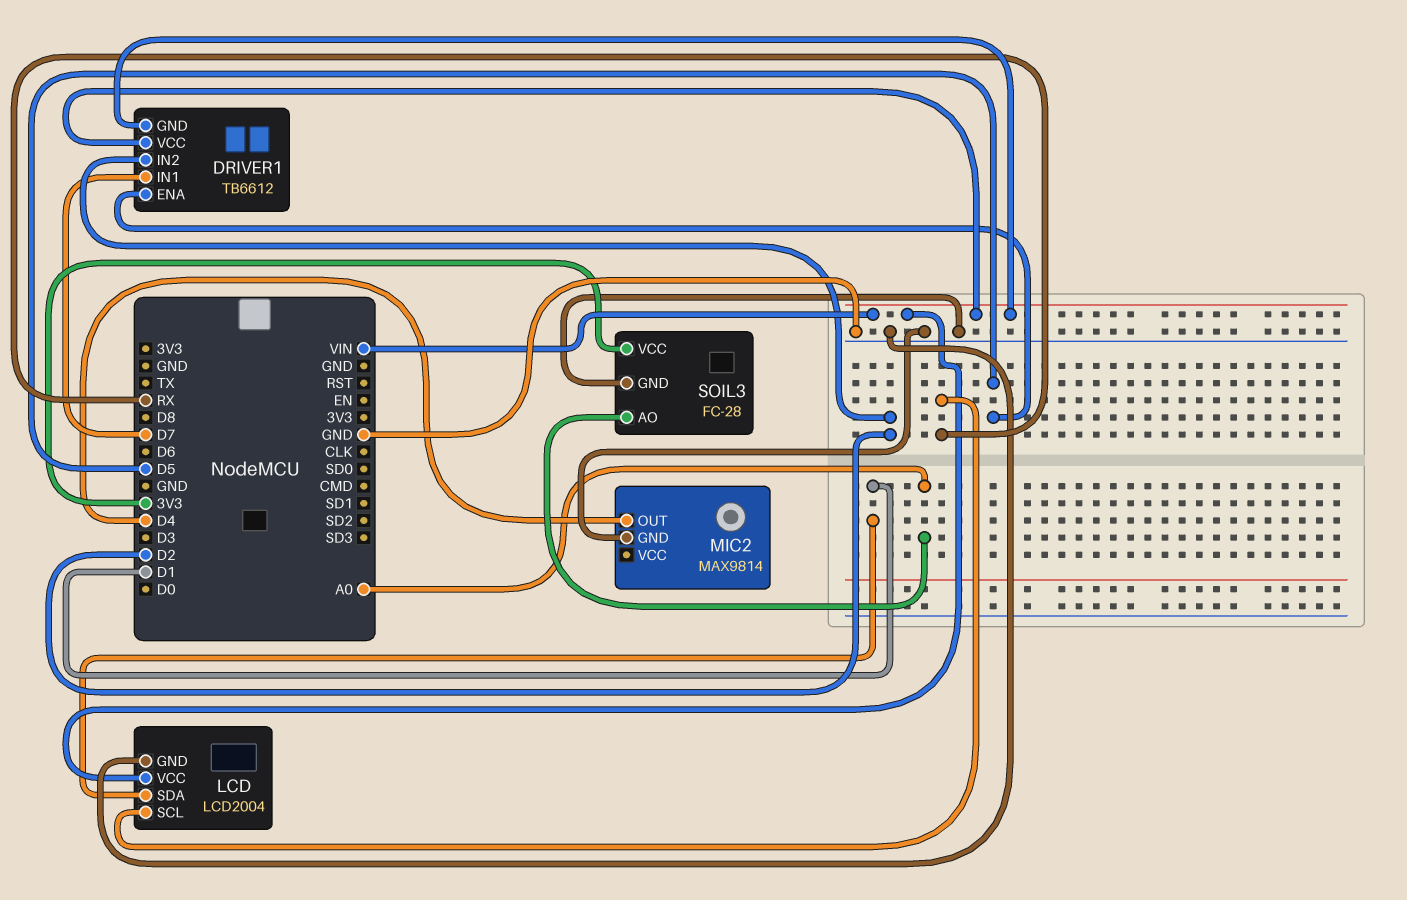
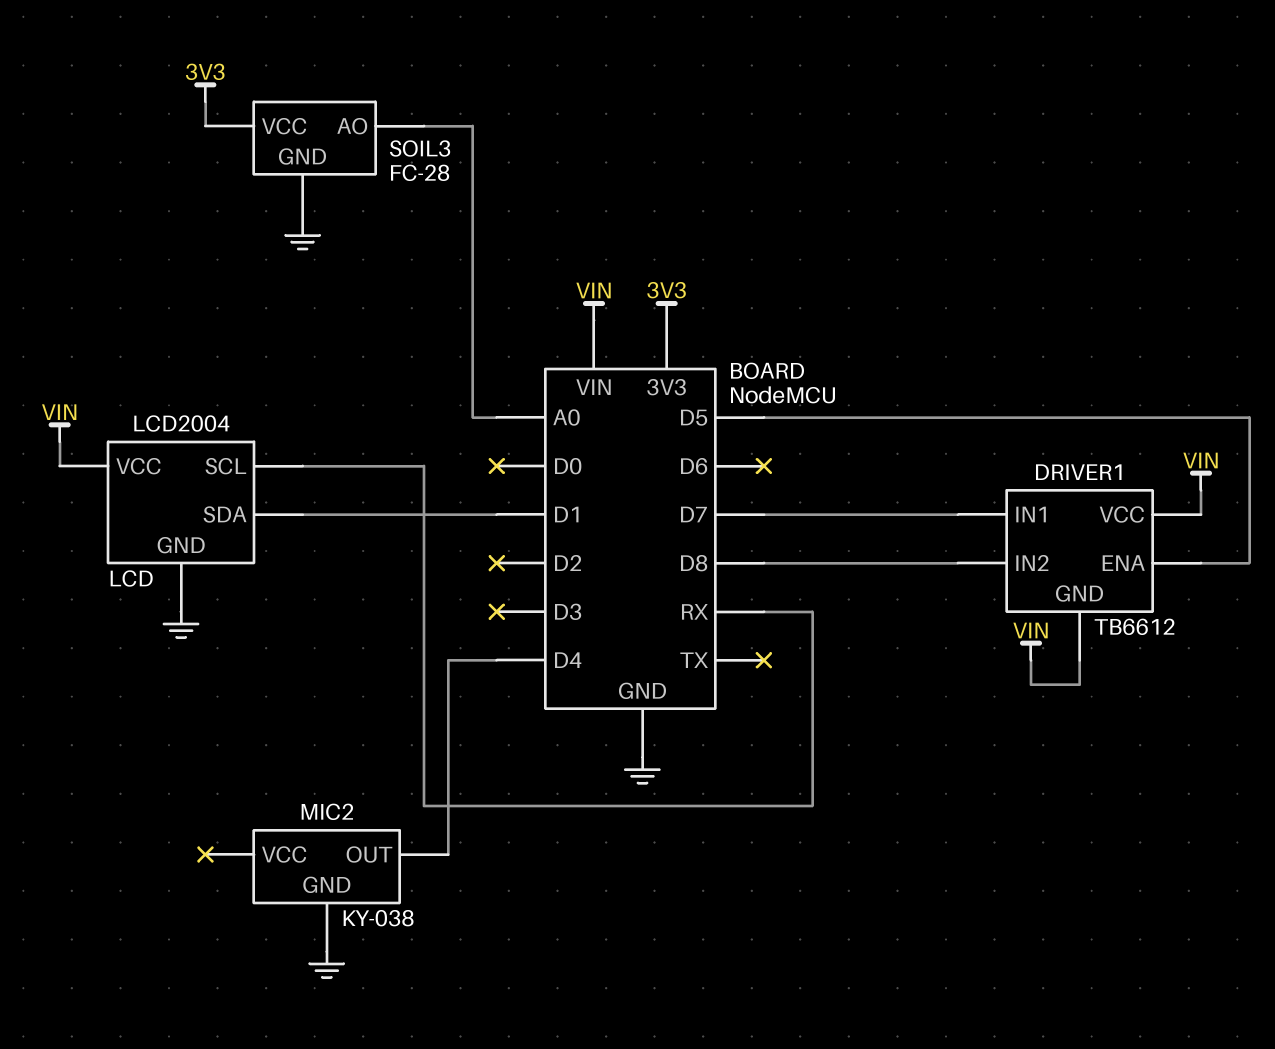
DRIVER1 pin IN2: D2 -> D8
MIC2: MAX9814 -> KY-038

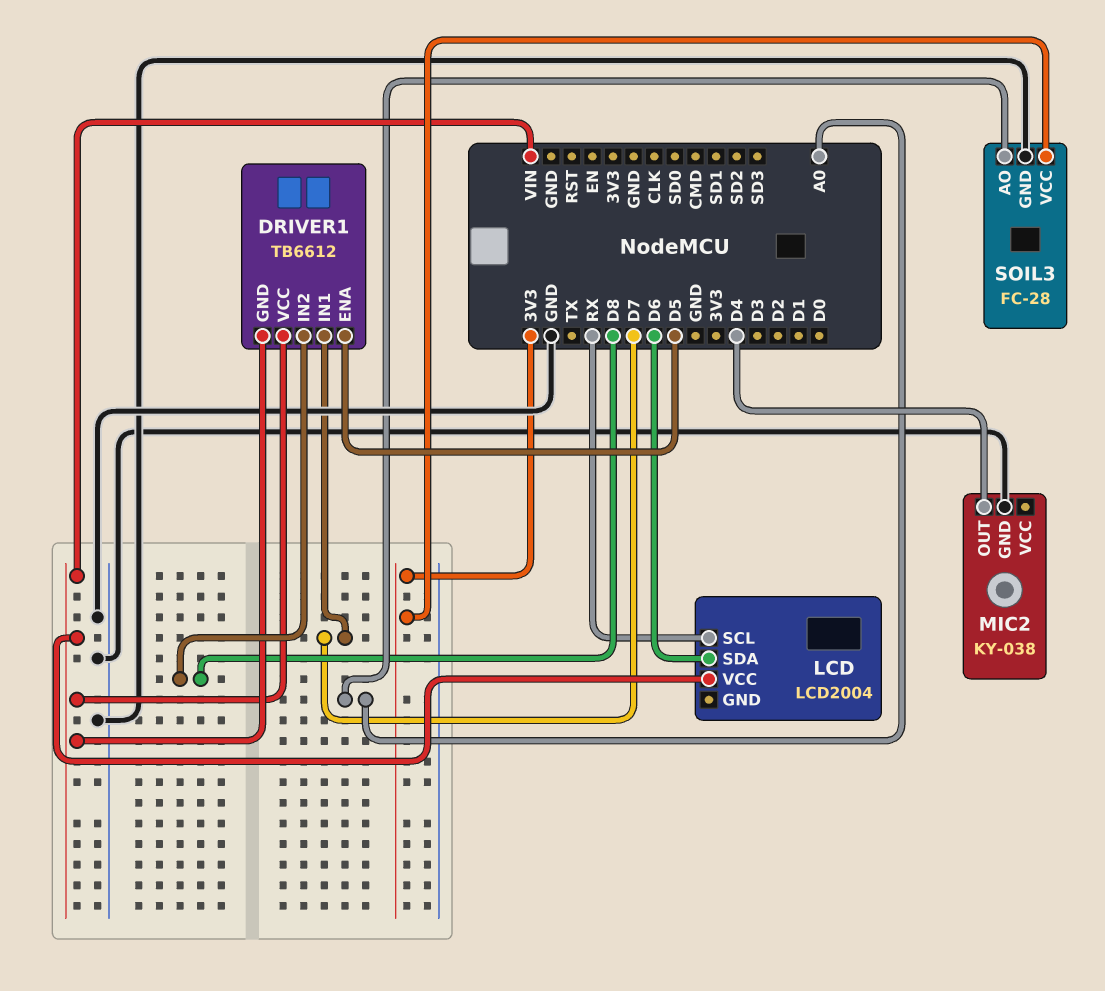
LCD pin GND: GND -> none
LCD pin SDA: D1 -> D6

